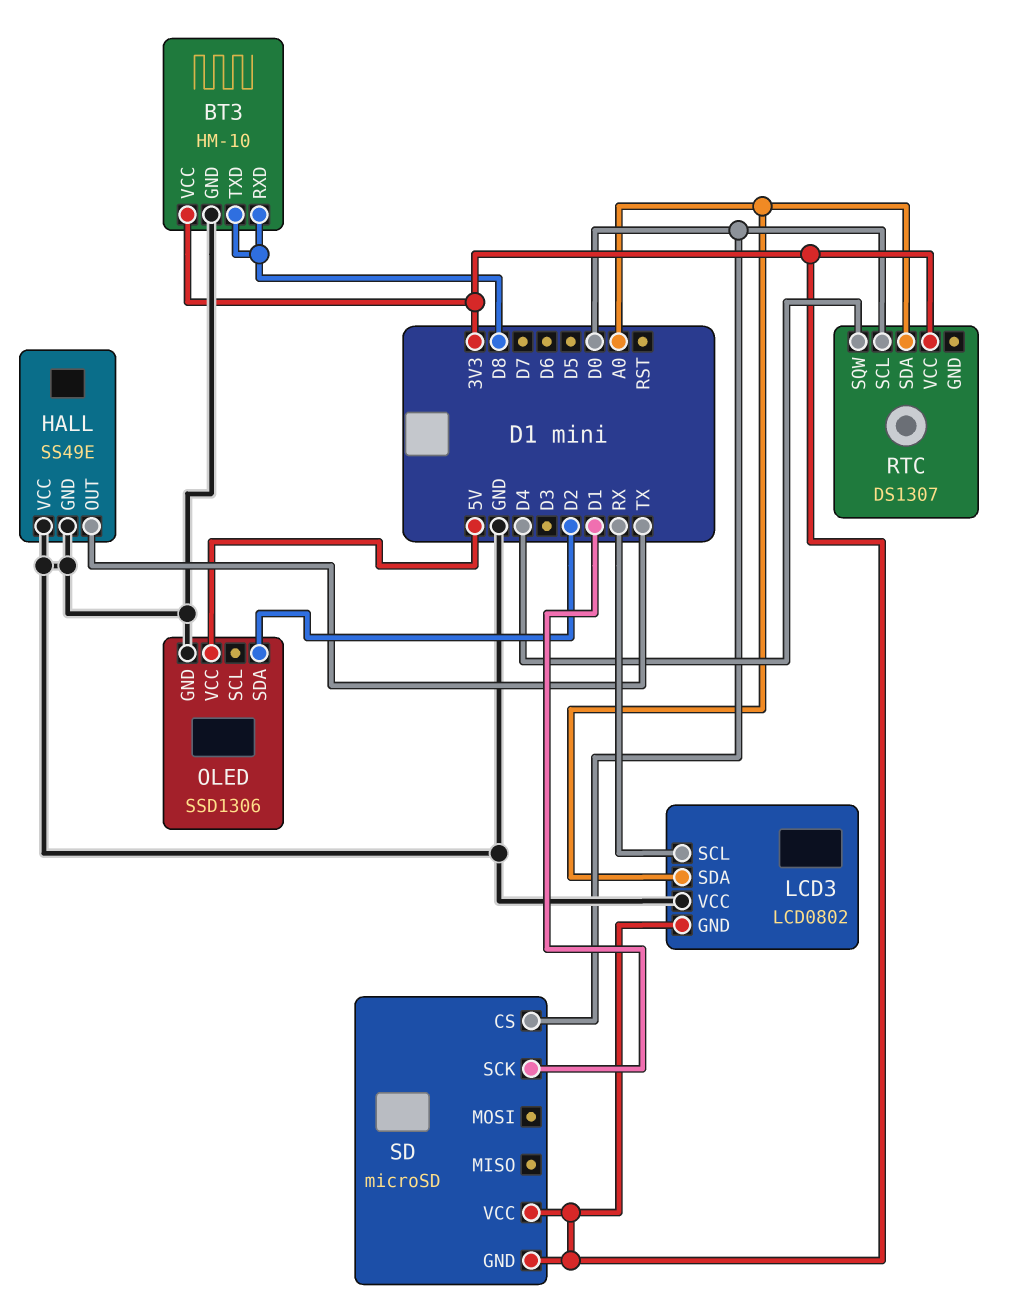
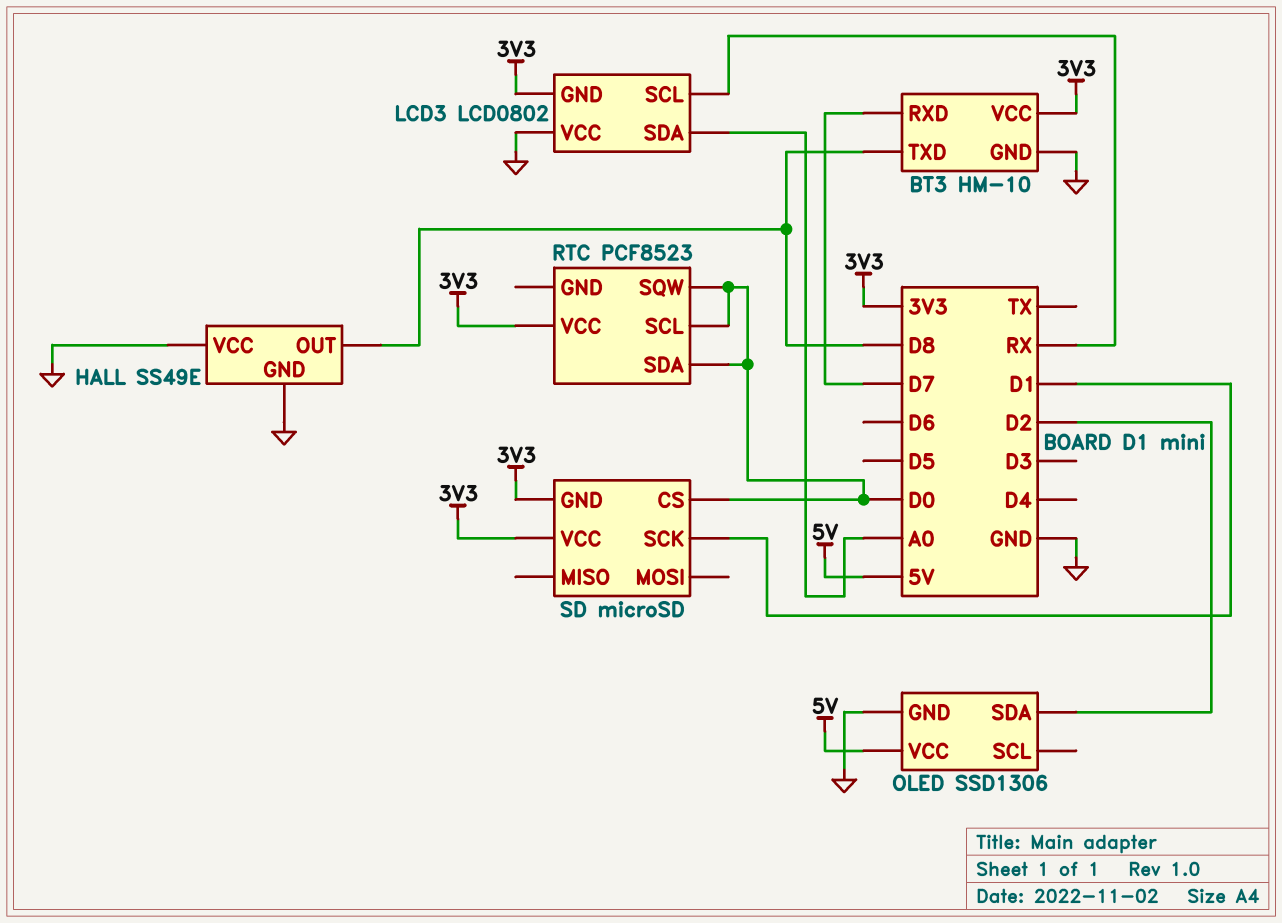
BT3 pin RXD: D8 -> D7
HALL pin OUT: TX -> D8
RTC: DS1307 -> PCF8523
RTC pin SDA: A0 -> D0
RTC pin SQW: D4 -> D0

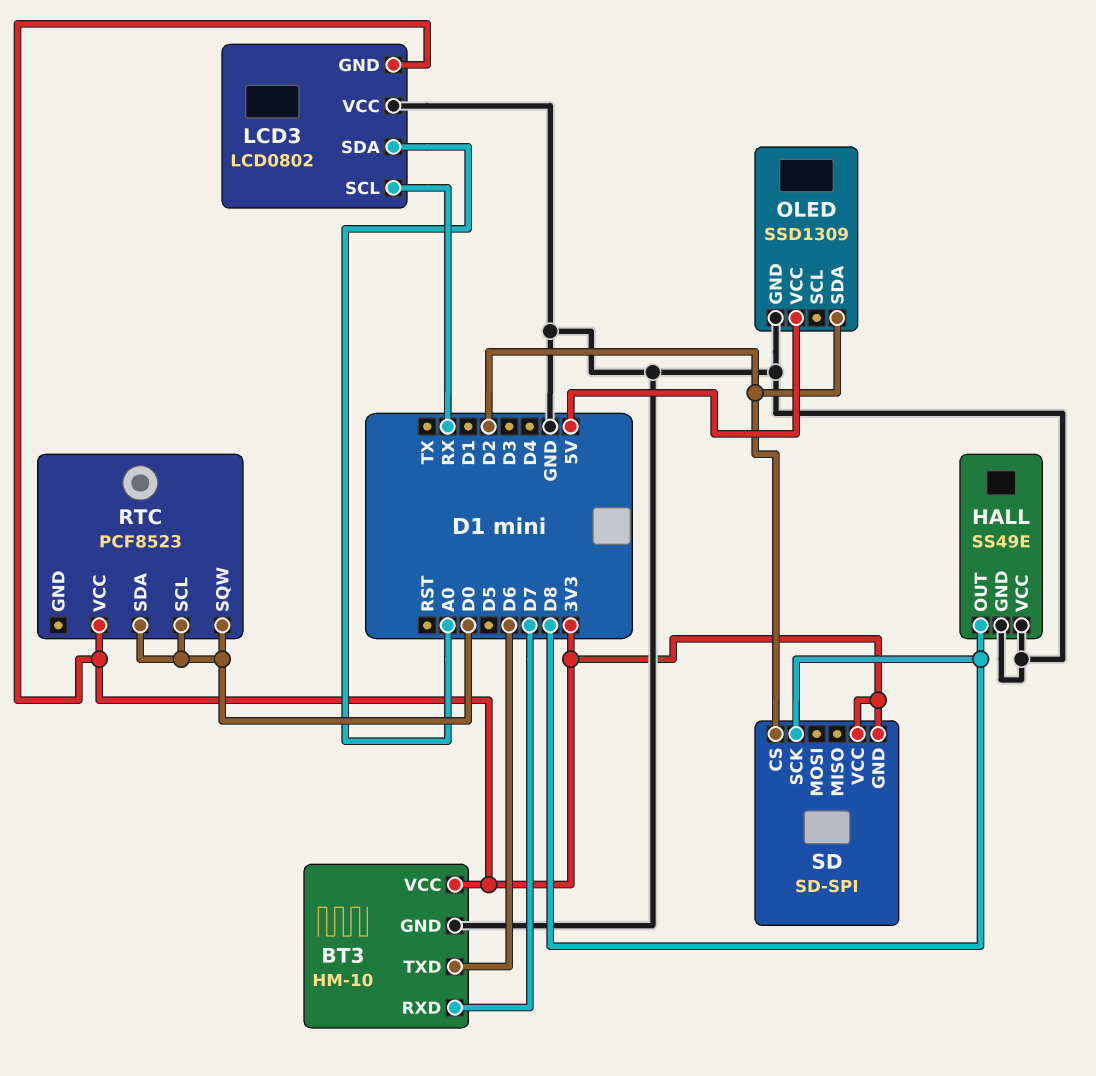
BT3 pin TXD: D8 -> D6
OLED: SSD1306 -> SSD1309
SD: microSD -> SD-SPI
SD pin CS: D0 -> D2
SD pin SCK: D1 -> D8

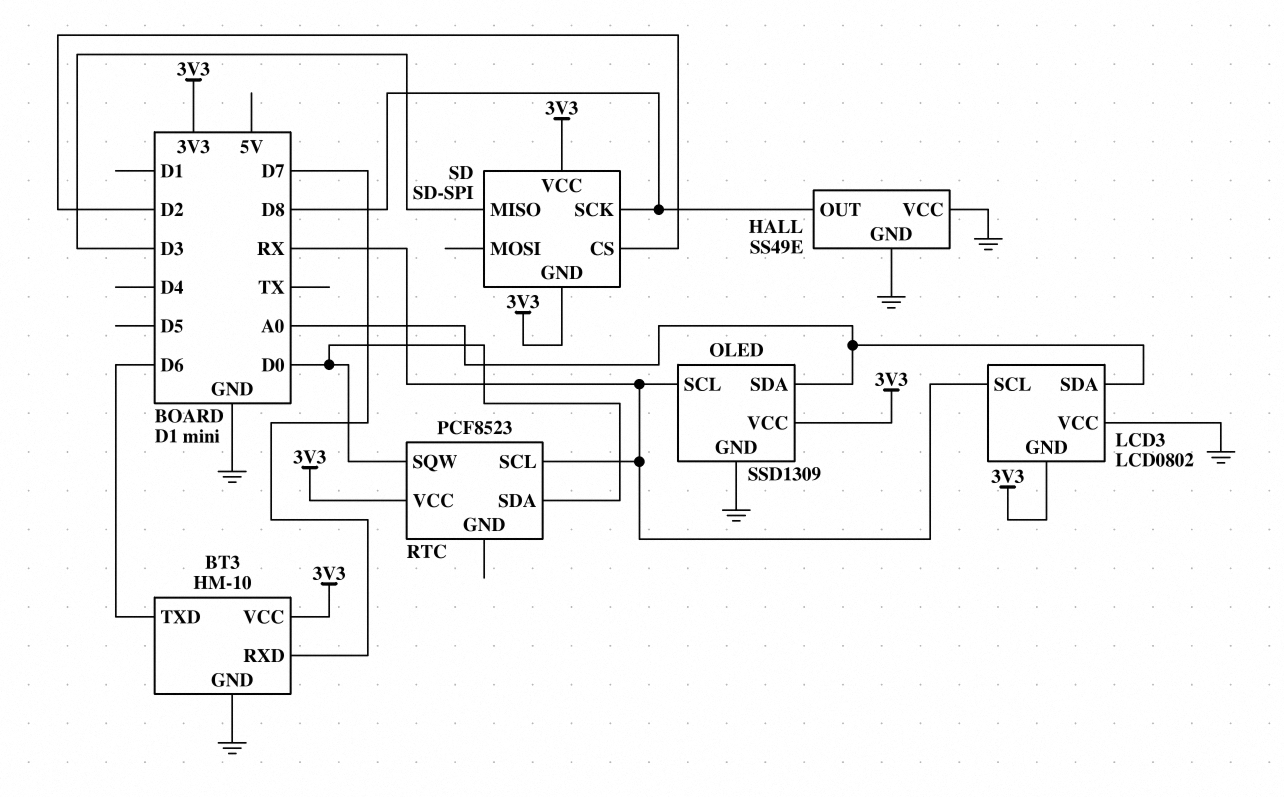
OLED pin SCL: none -> RX
OLED pin SDA: D2 -> A0
OLED pin VCC: 5V -> 3V3
RTC pin SCL: D0 -> RX
SD pin MISO: none -> D3

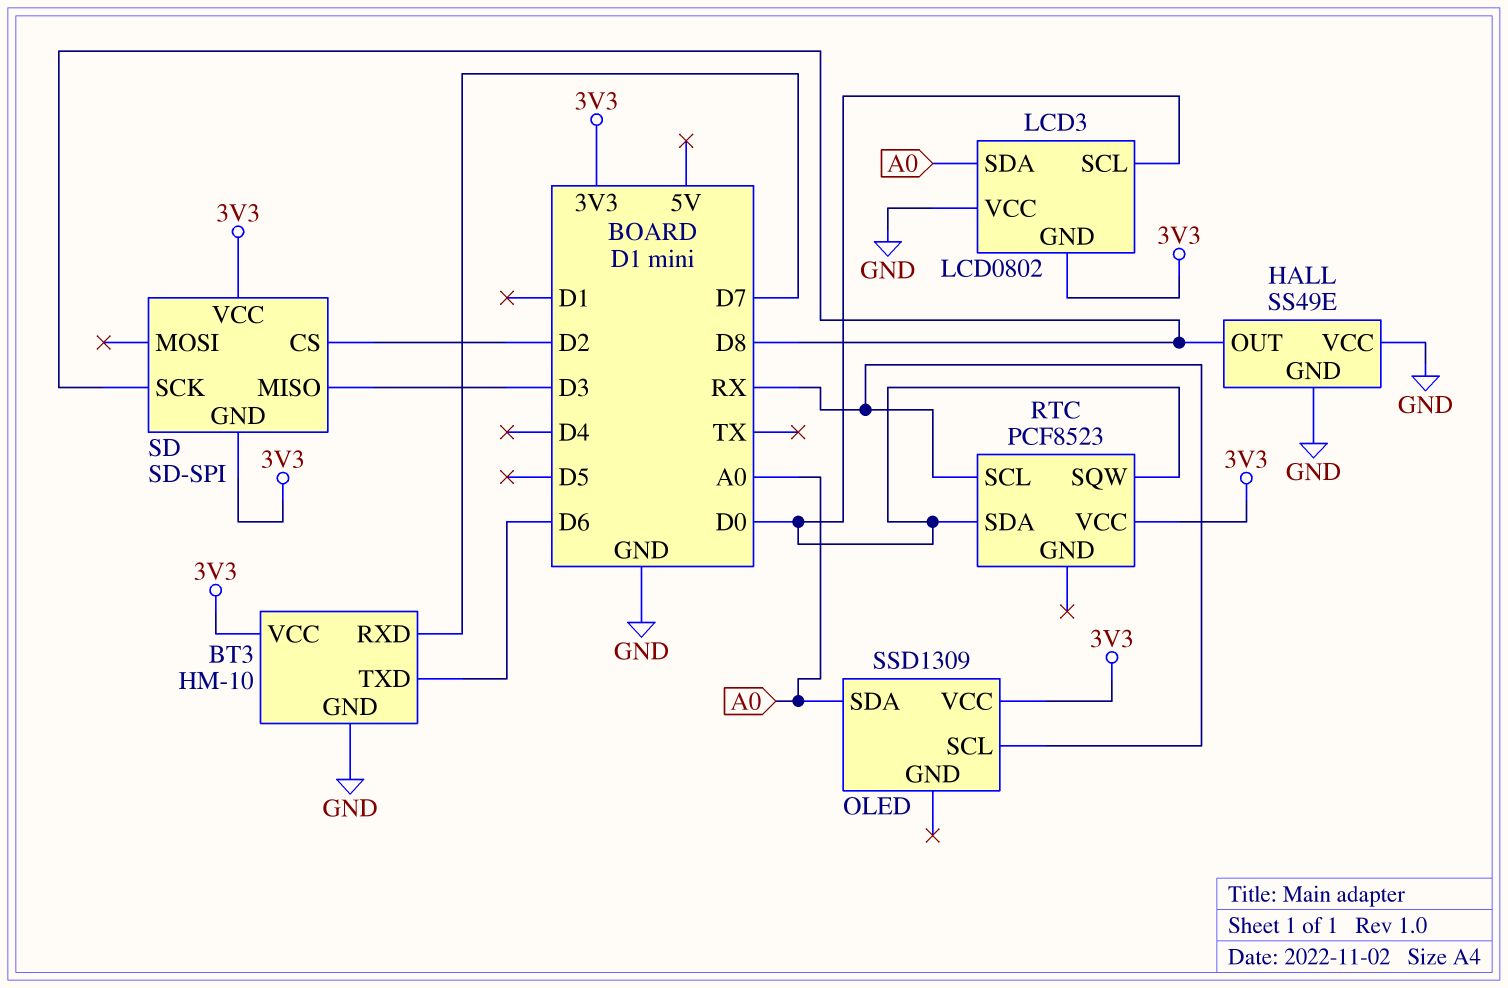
LCD3 pin SCL: RX -> D0
OLED pin GND: GND -> none

